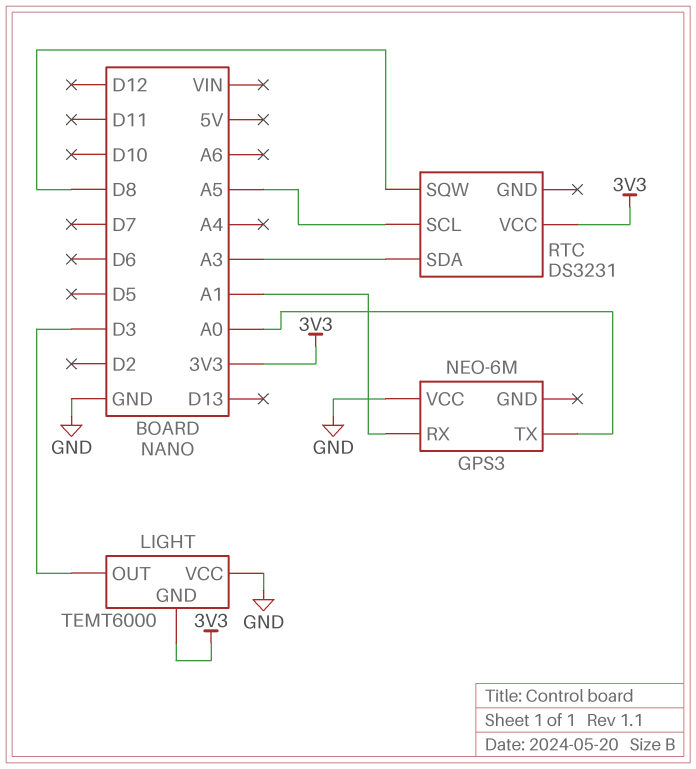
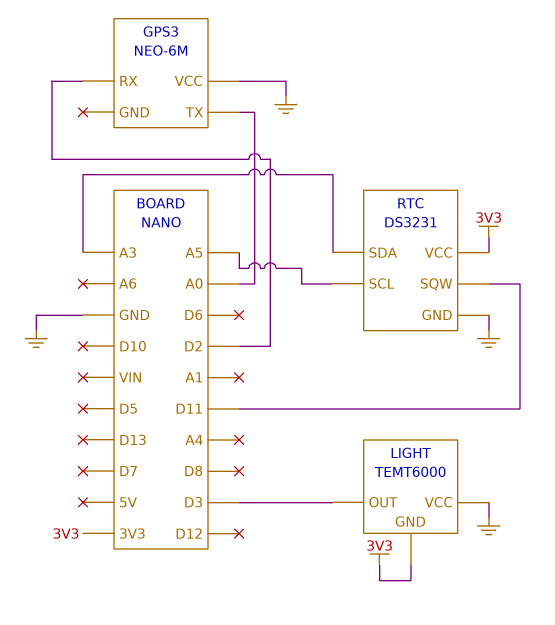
GPS3 pin RX: A1 -> D2
RTC pin GND: none -> GND
RTC pin SQW: D8 -> D11

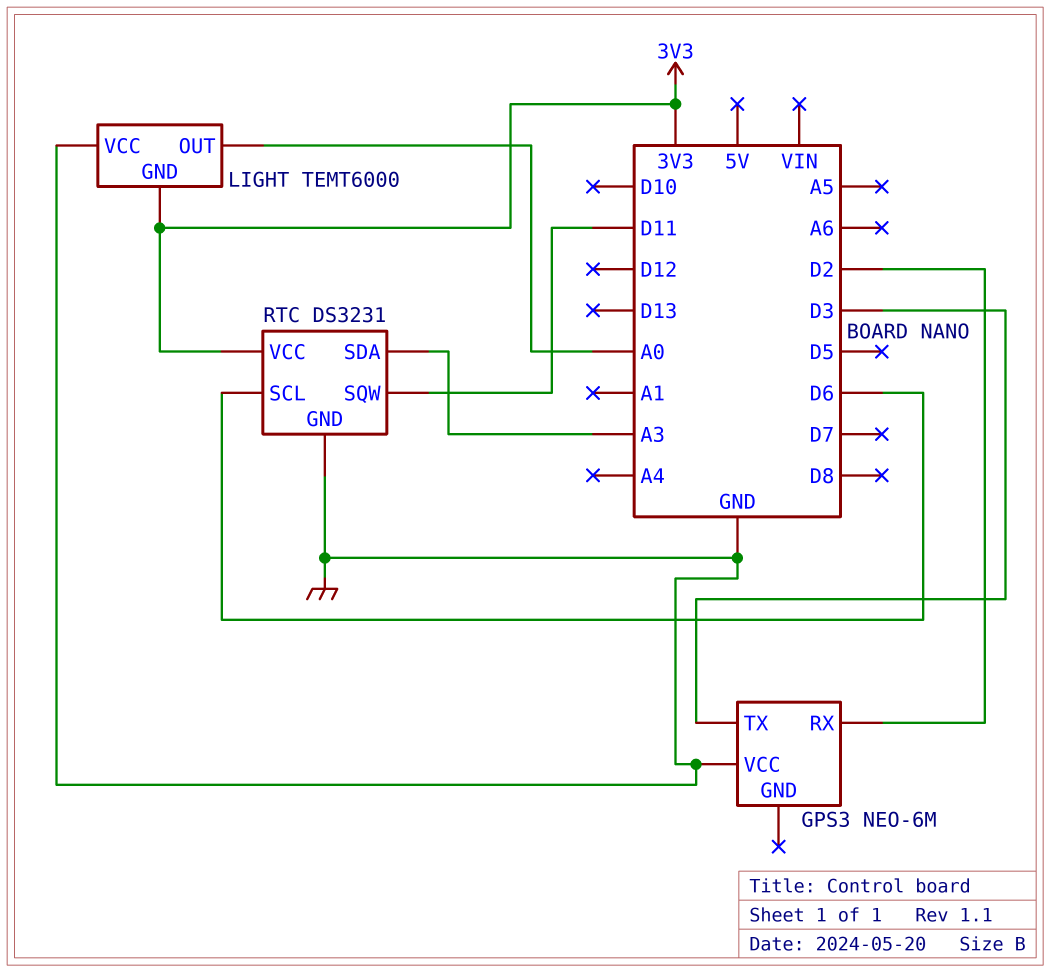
GPS3 pin TX: A0 -> D3
LIGHT pin OUT: D3 -> A0
RTC pin SCL: A5 -> D6

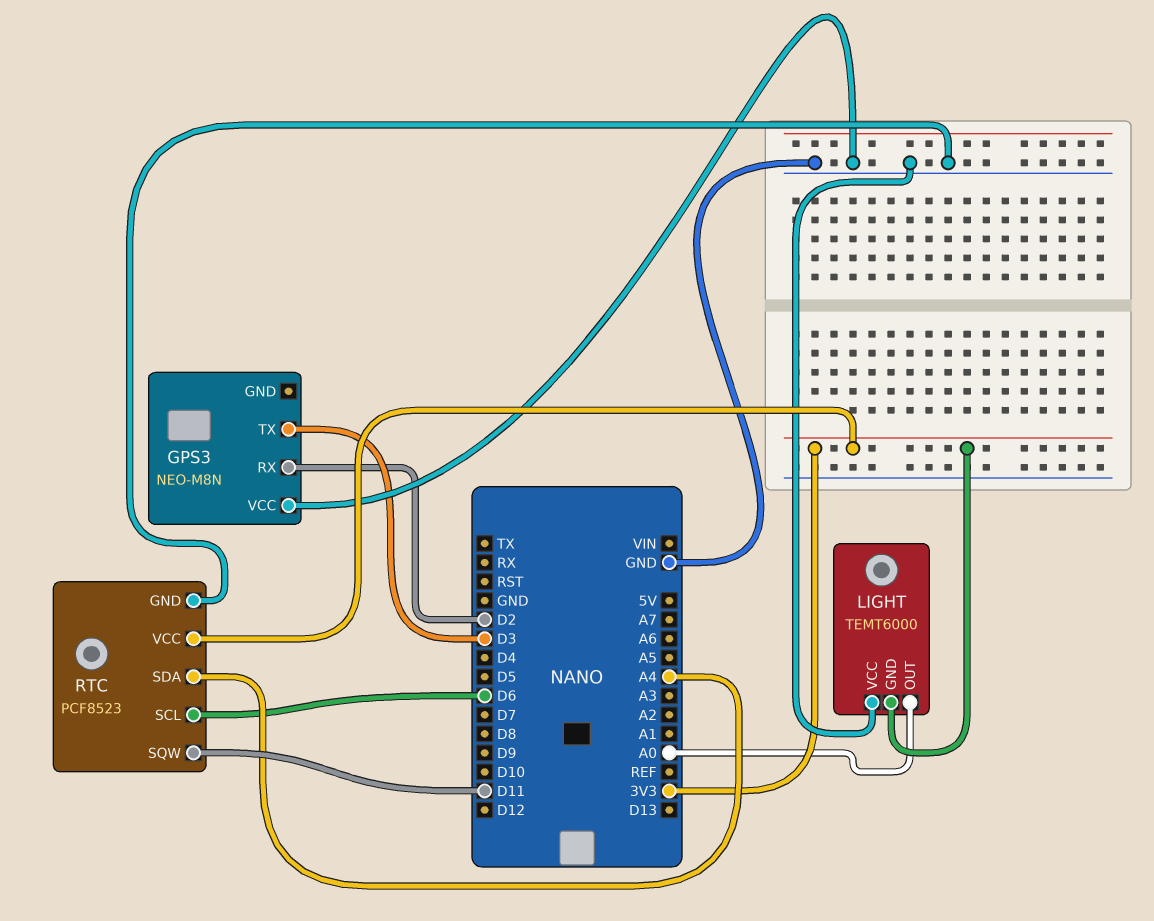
GPS3: NEO-6M -> NEO-M8N
RTC: DS3231 -> PCF8523
RTC pin SDA: A3 -> A4

